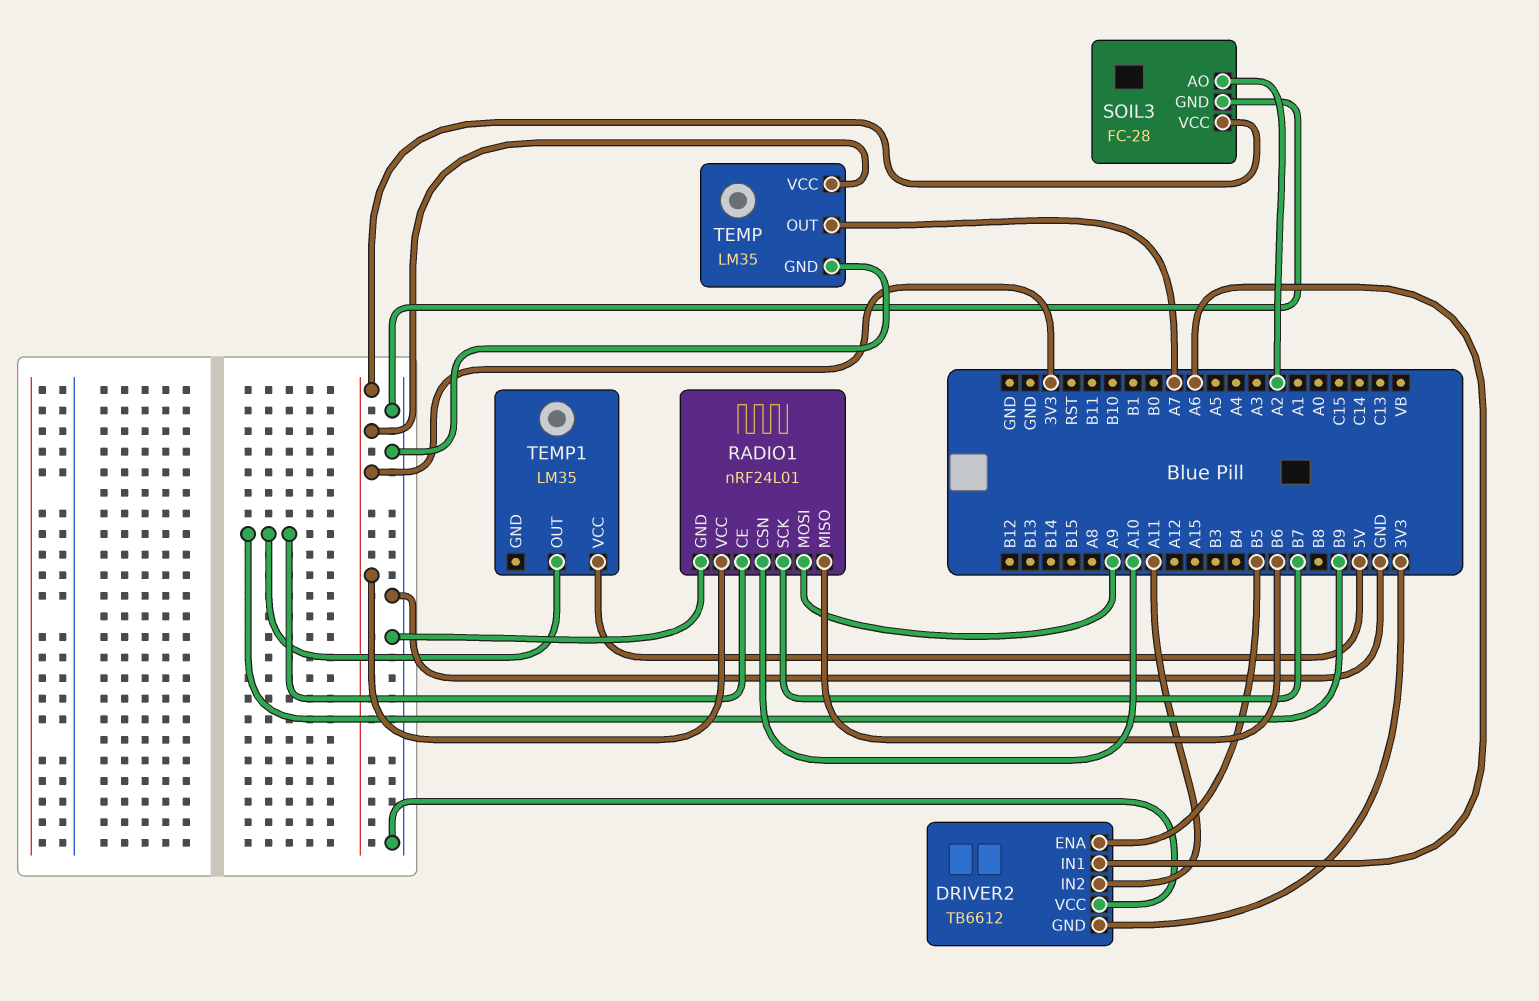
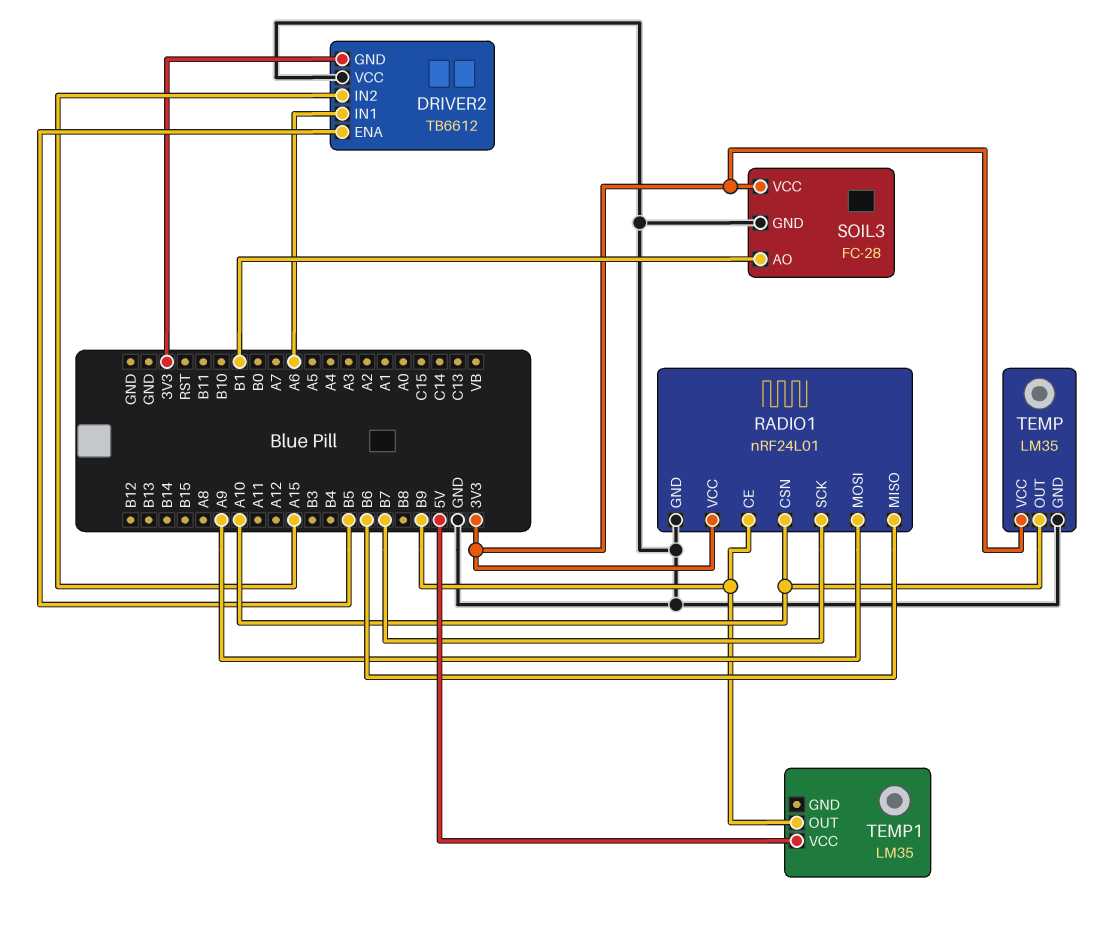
DRIVER2 pin IN2: A11 -> A15
SOIL3 pin AO: A2 -> B1
TEMP pin OUT: A7 -> A10

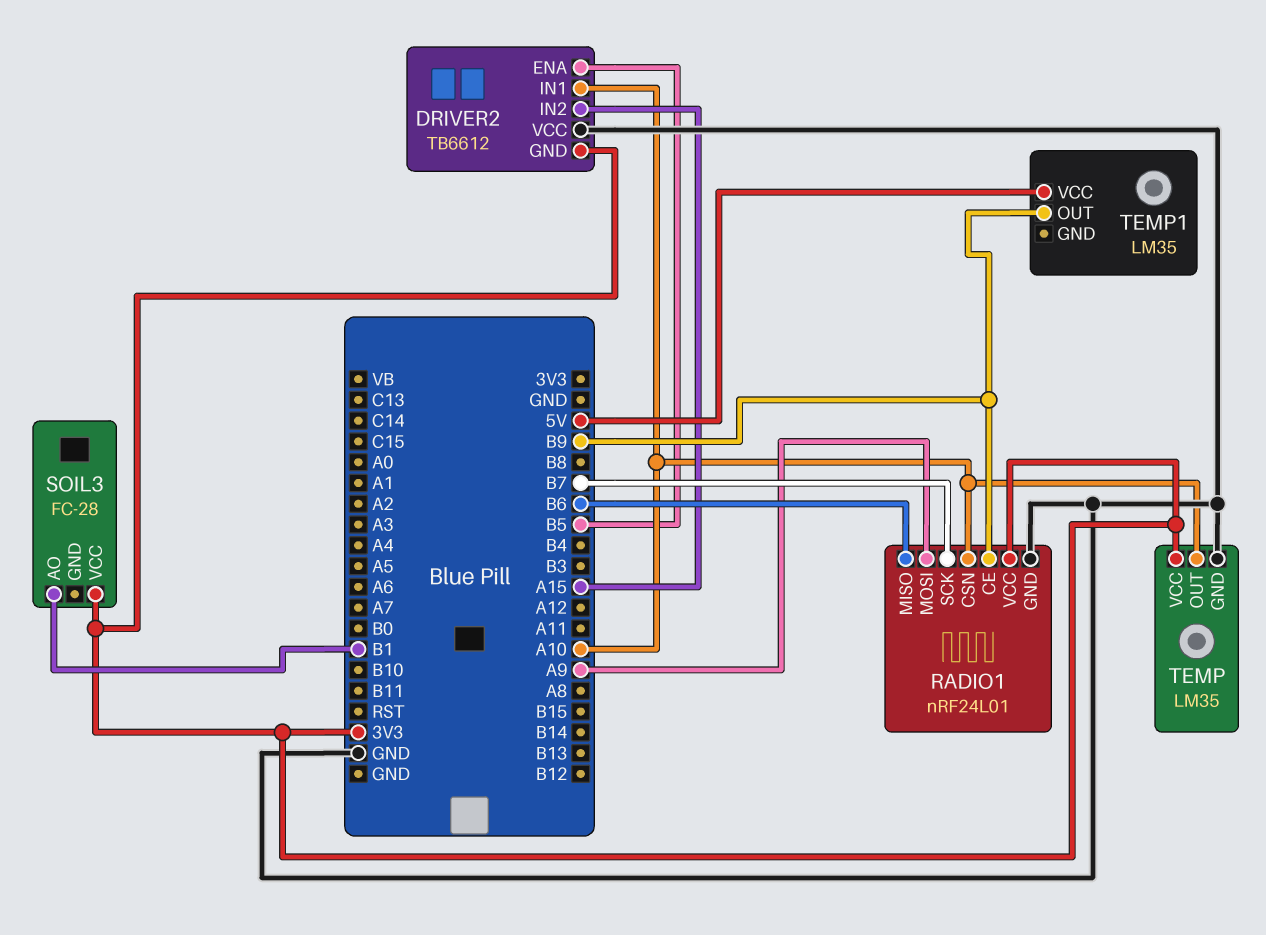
DRIVER2 pin IN1: A6 -> A10
SOIL3 pin GND: GND -> none

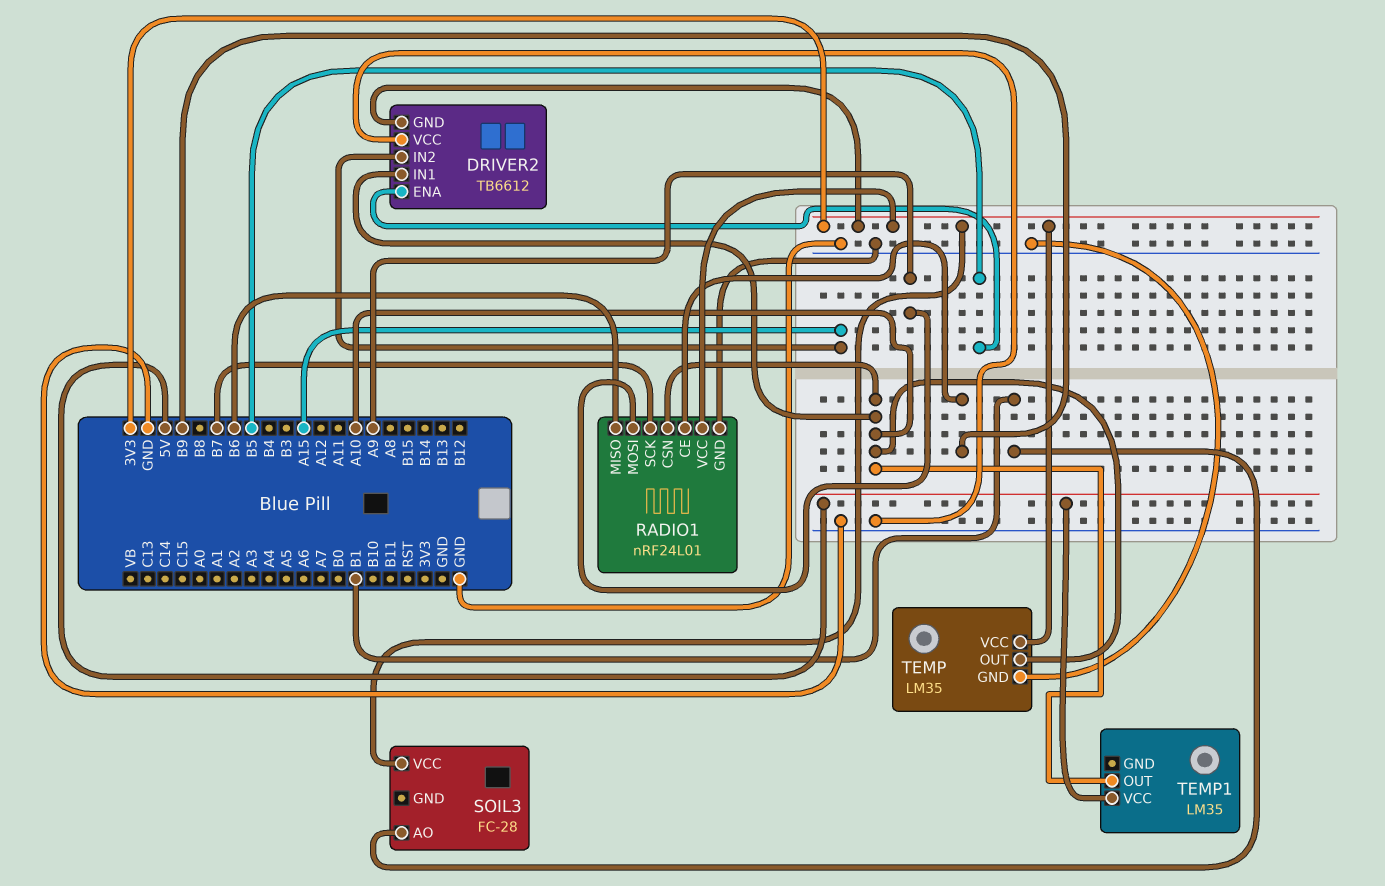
TEMP1 pin OUT: B9 -> A10

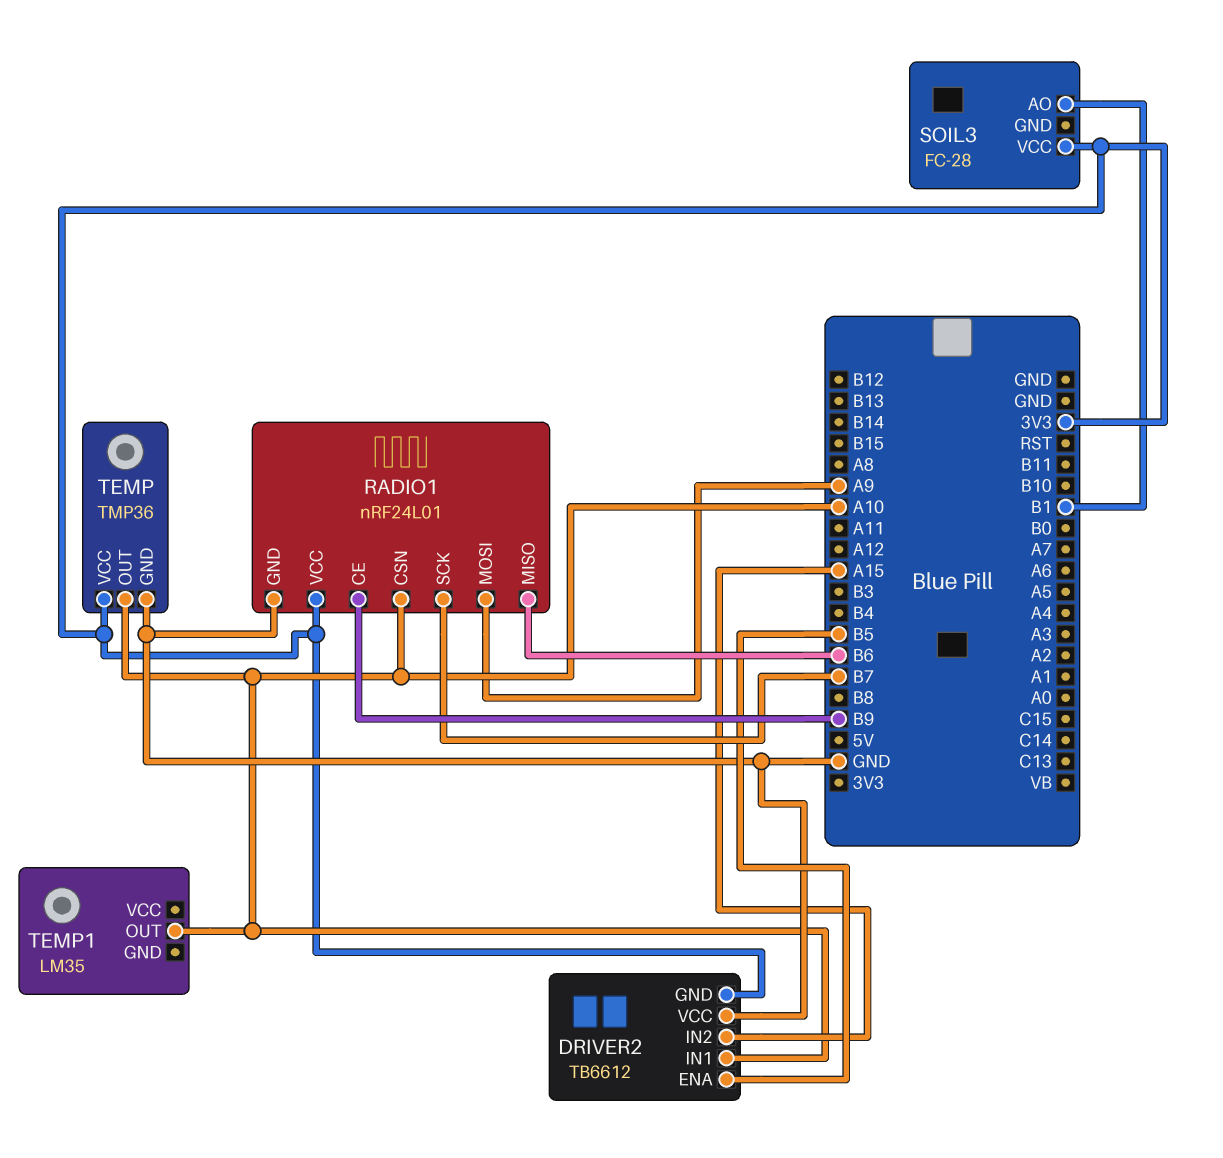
TEMP: LM35 -> TMP36
TEMP1 pin VCC: 5V -> none

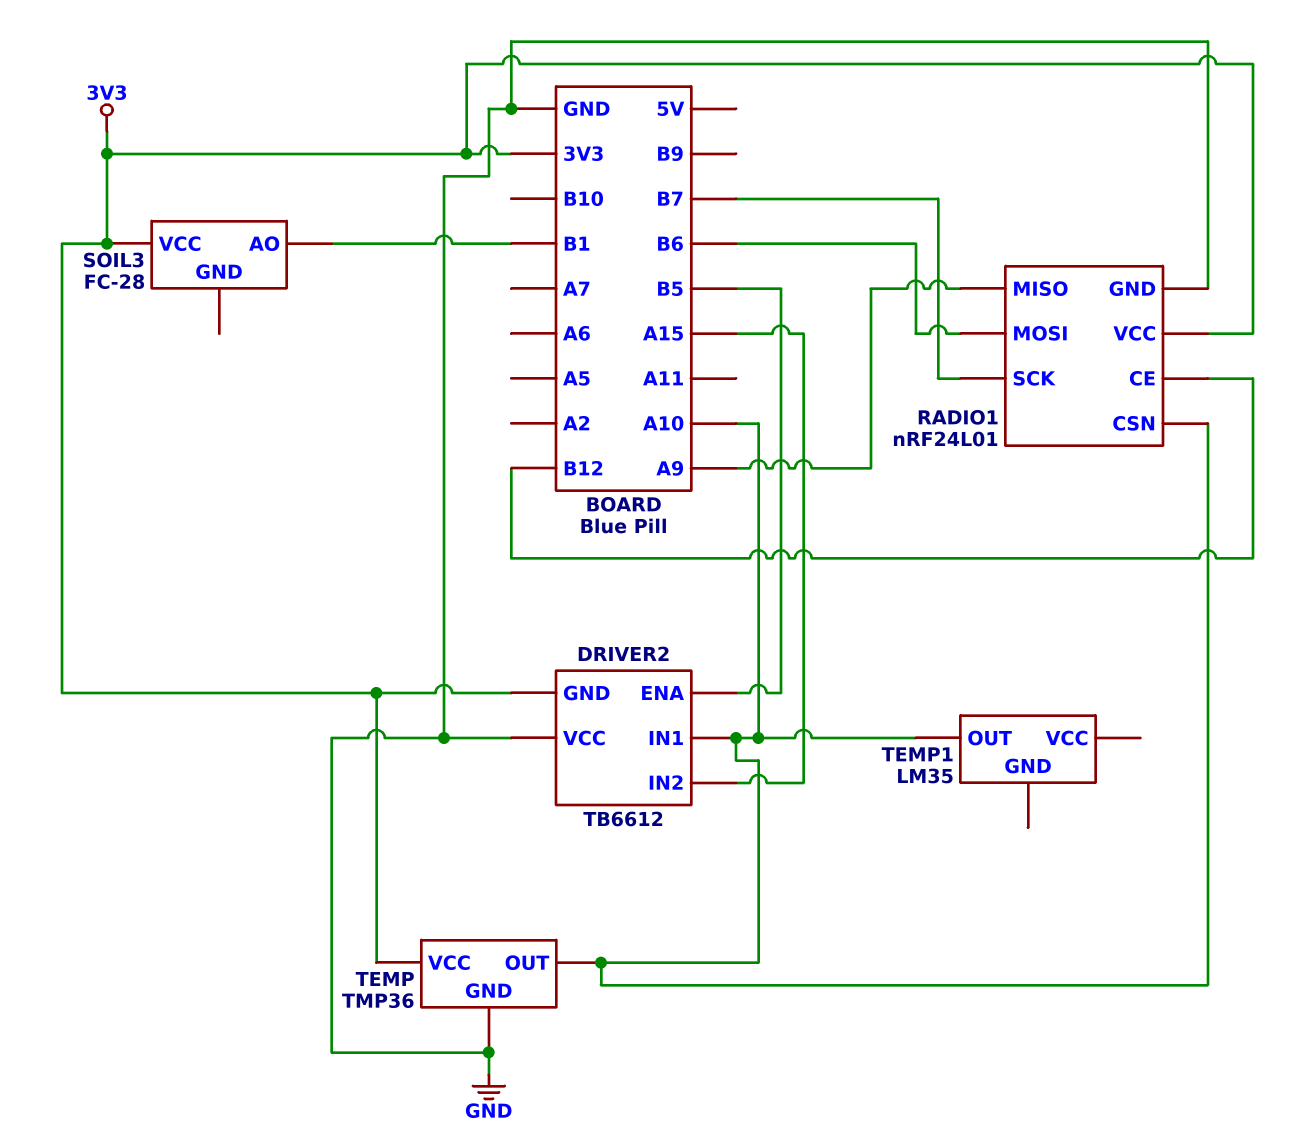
RADIO1 pin CE: B9 -> B12
RADIO1 pin MISO: B6 -> A9
RADIO1 pin MOSI: A9 -> B6

